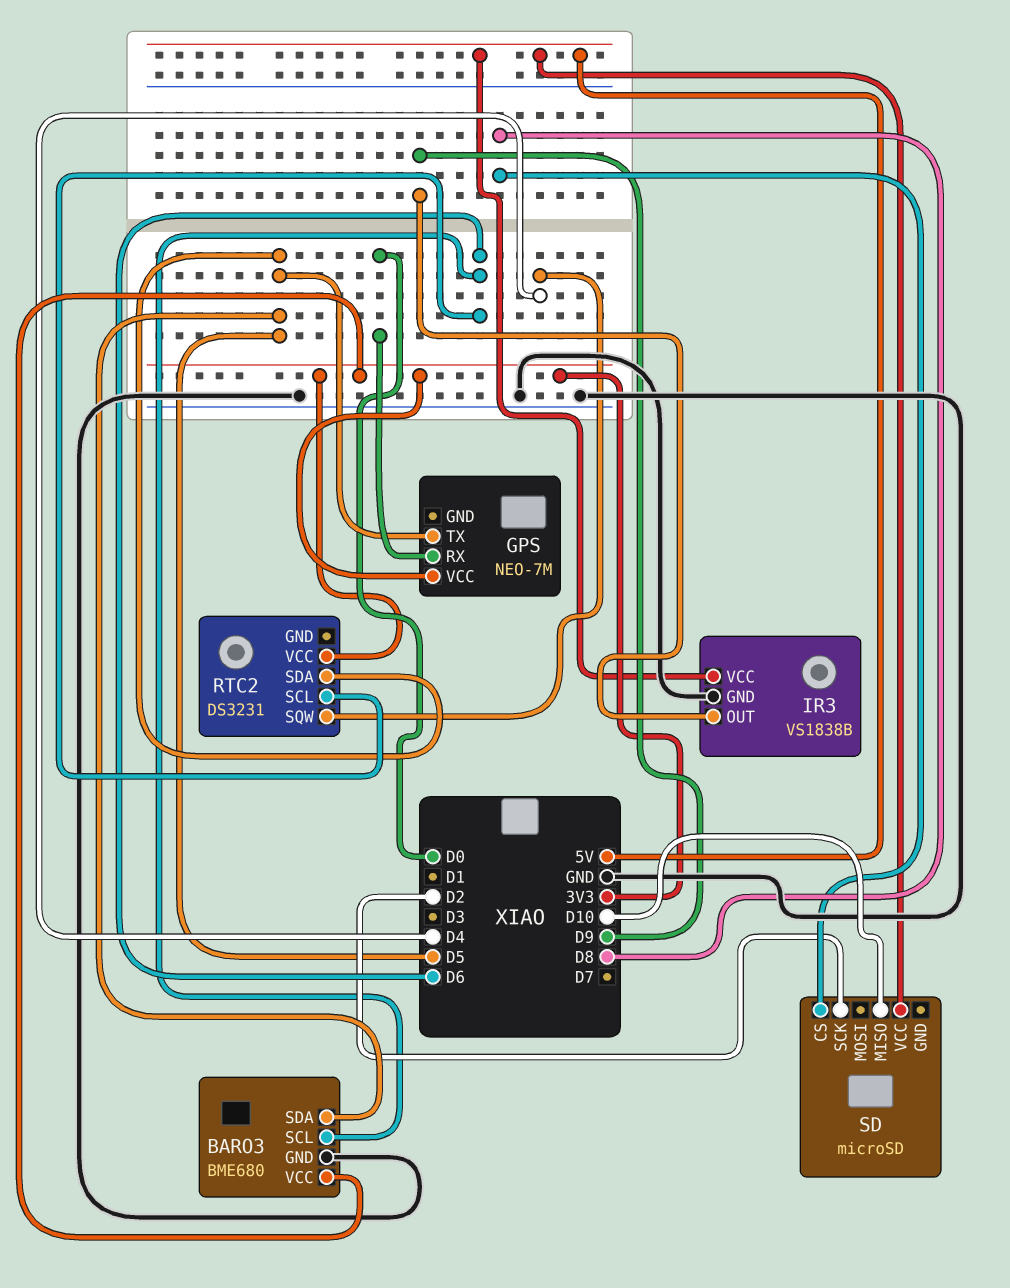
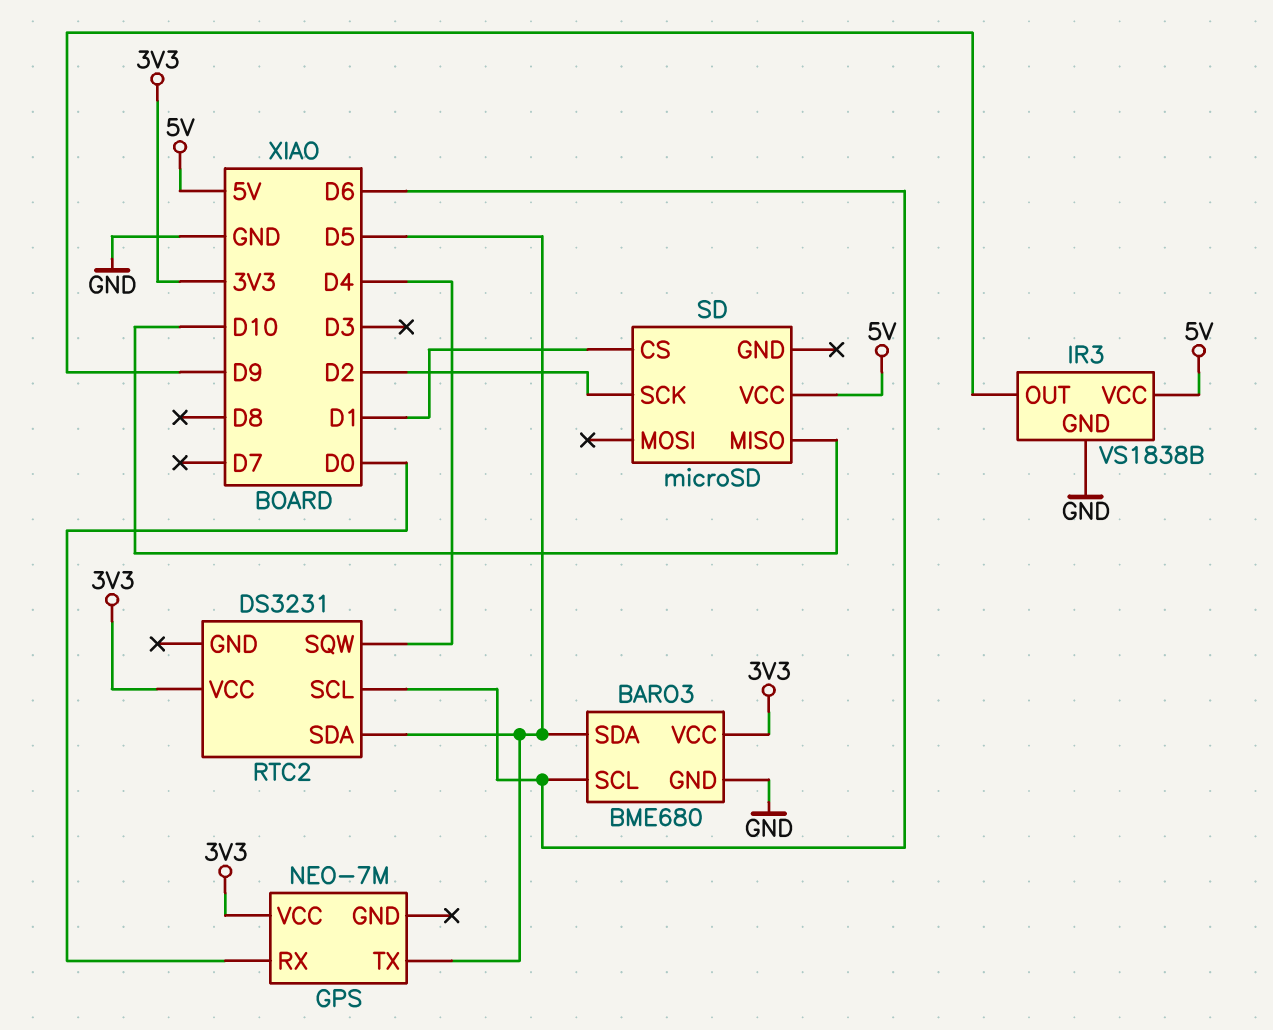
SD pin CS: D8 -> D1

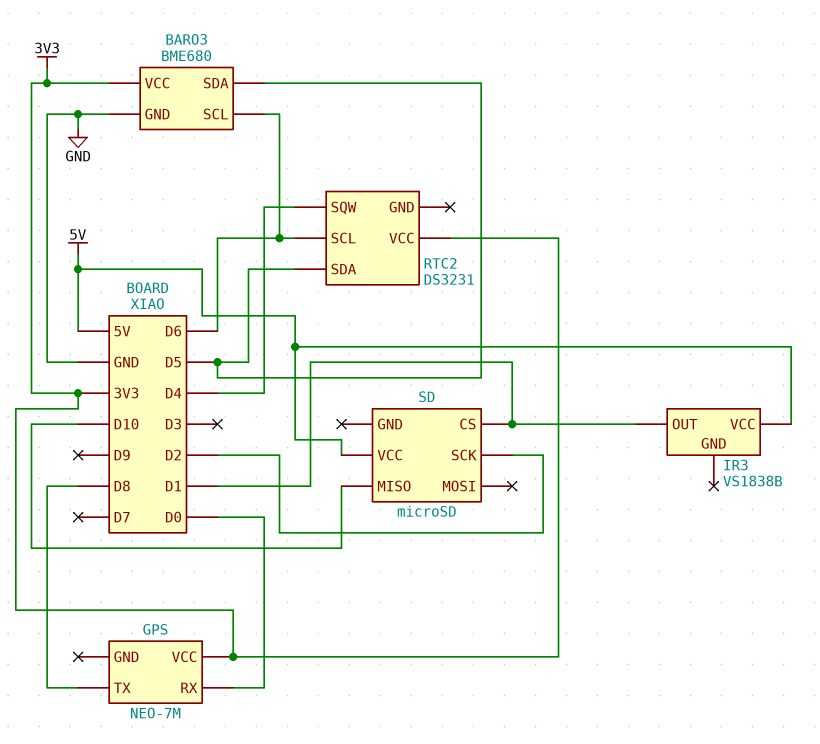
GPS pin TX: D5 -> D8
IR3 pin GND: GND -> none
IR3 pin OUT: D9 -> D1

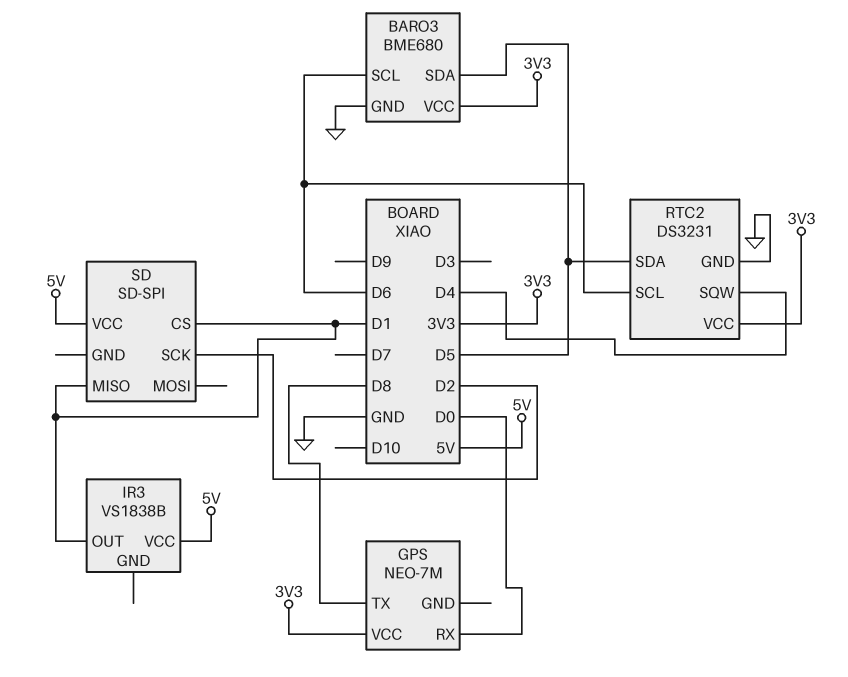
RTC2 pin GND: none -> GND
SD: microSD -> SD-SPI
SD pin MISO: D10 -> D1

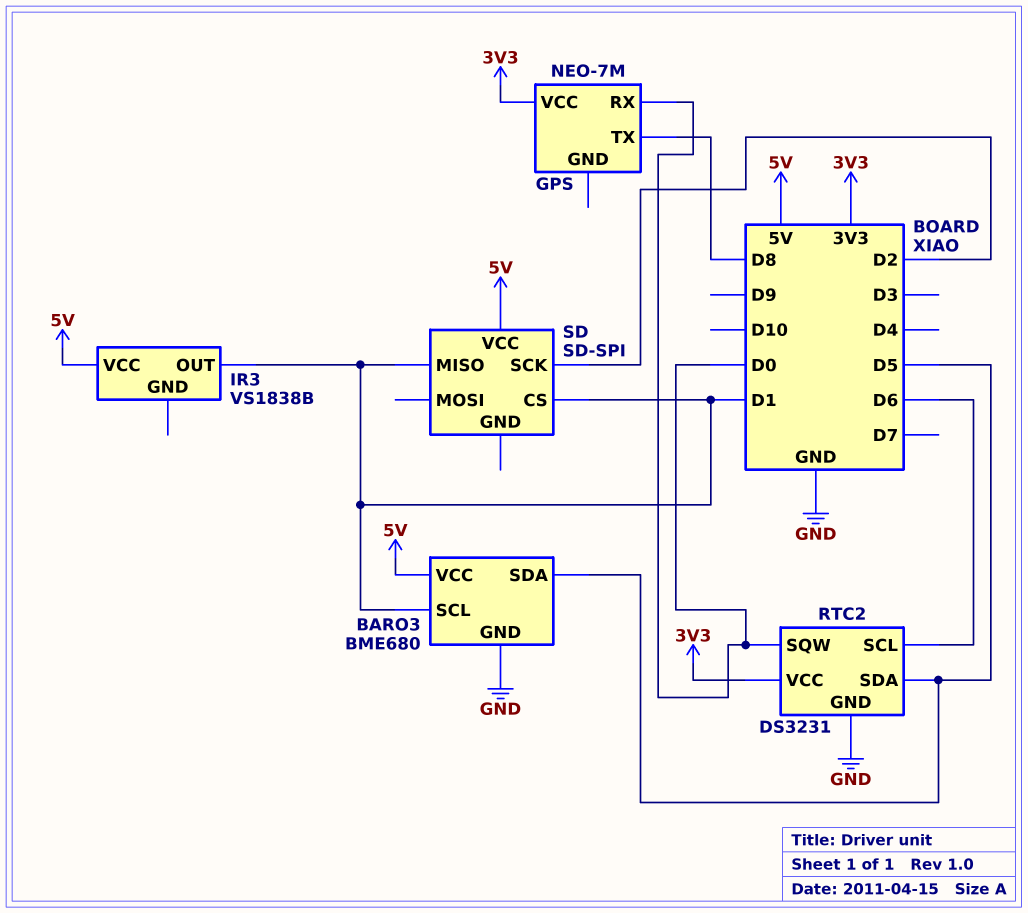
BARO3 pin SCL: D6 -> D1
BARO3 pin VCC: 3V3 -> 5V
RTC2 pin SQW: D4 -> D0

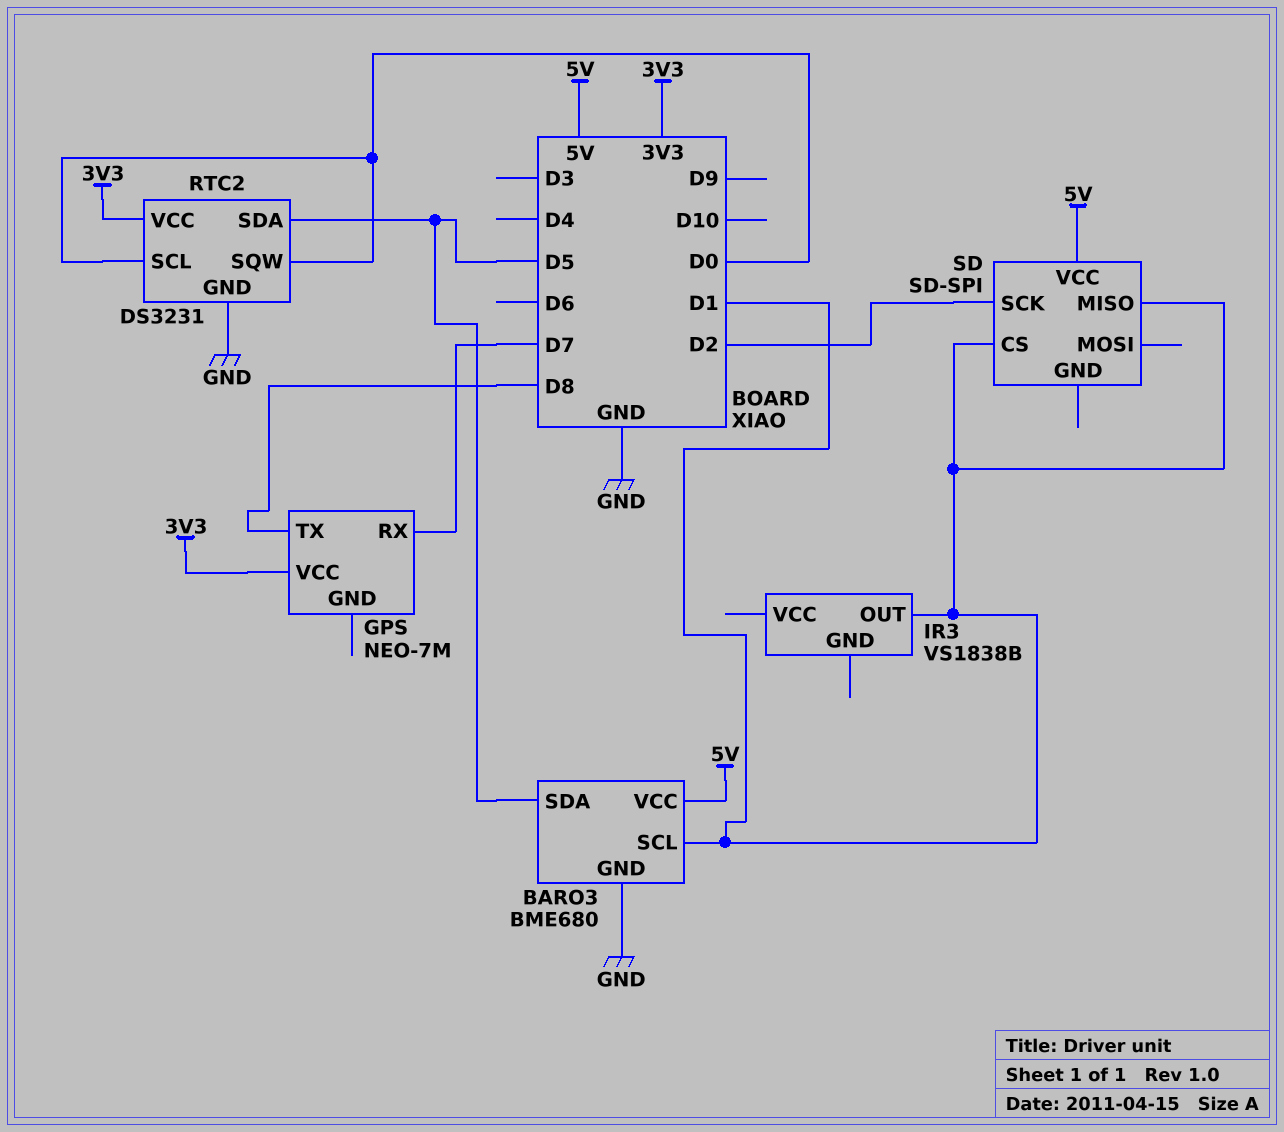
GPS pin RX: D0 -> D7
IR3 pin VCC: 5V -> none
RTC2 pin SCL: D6 -> D0

